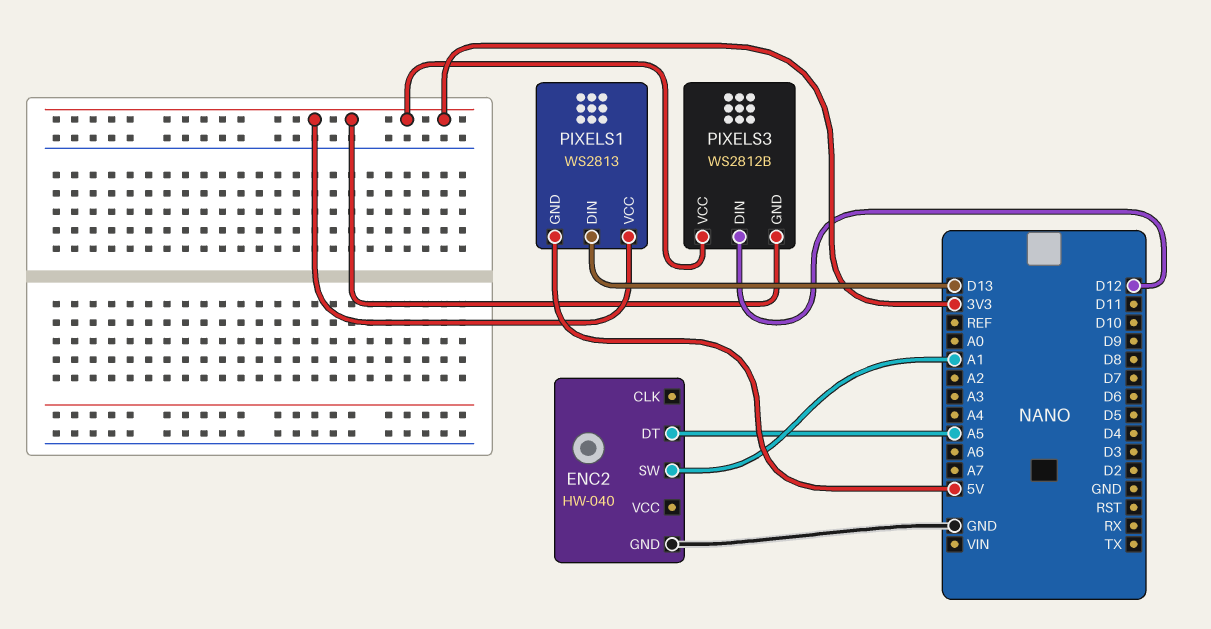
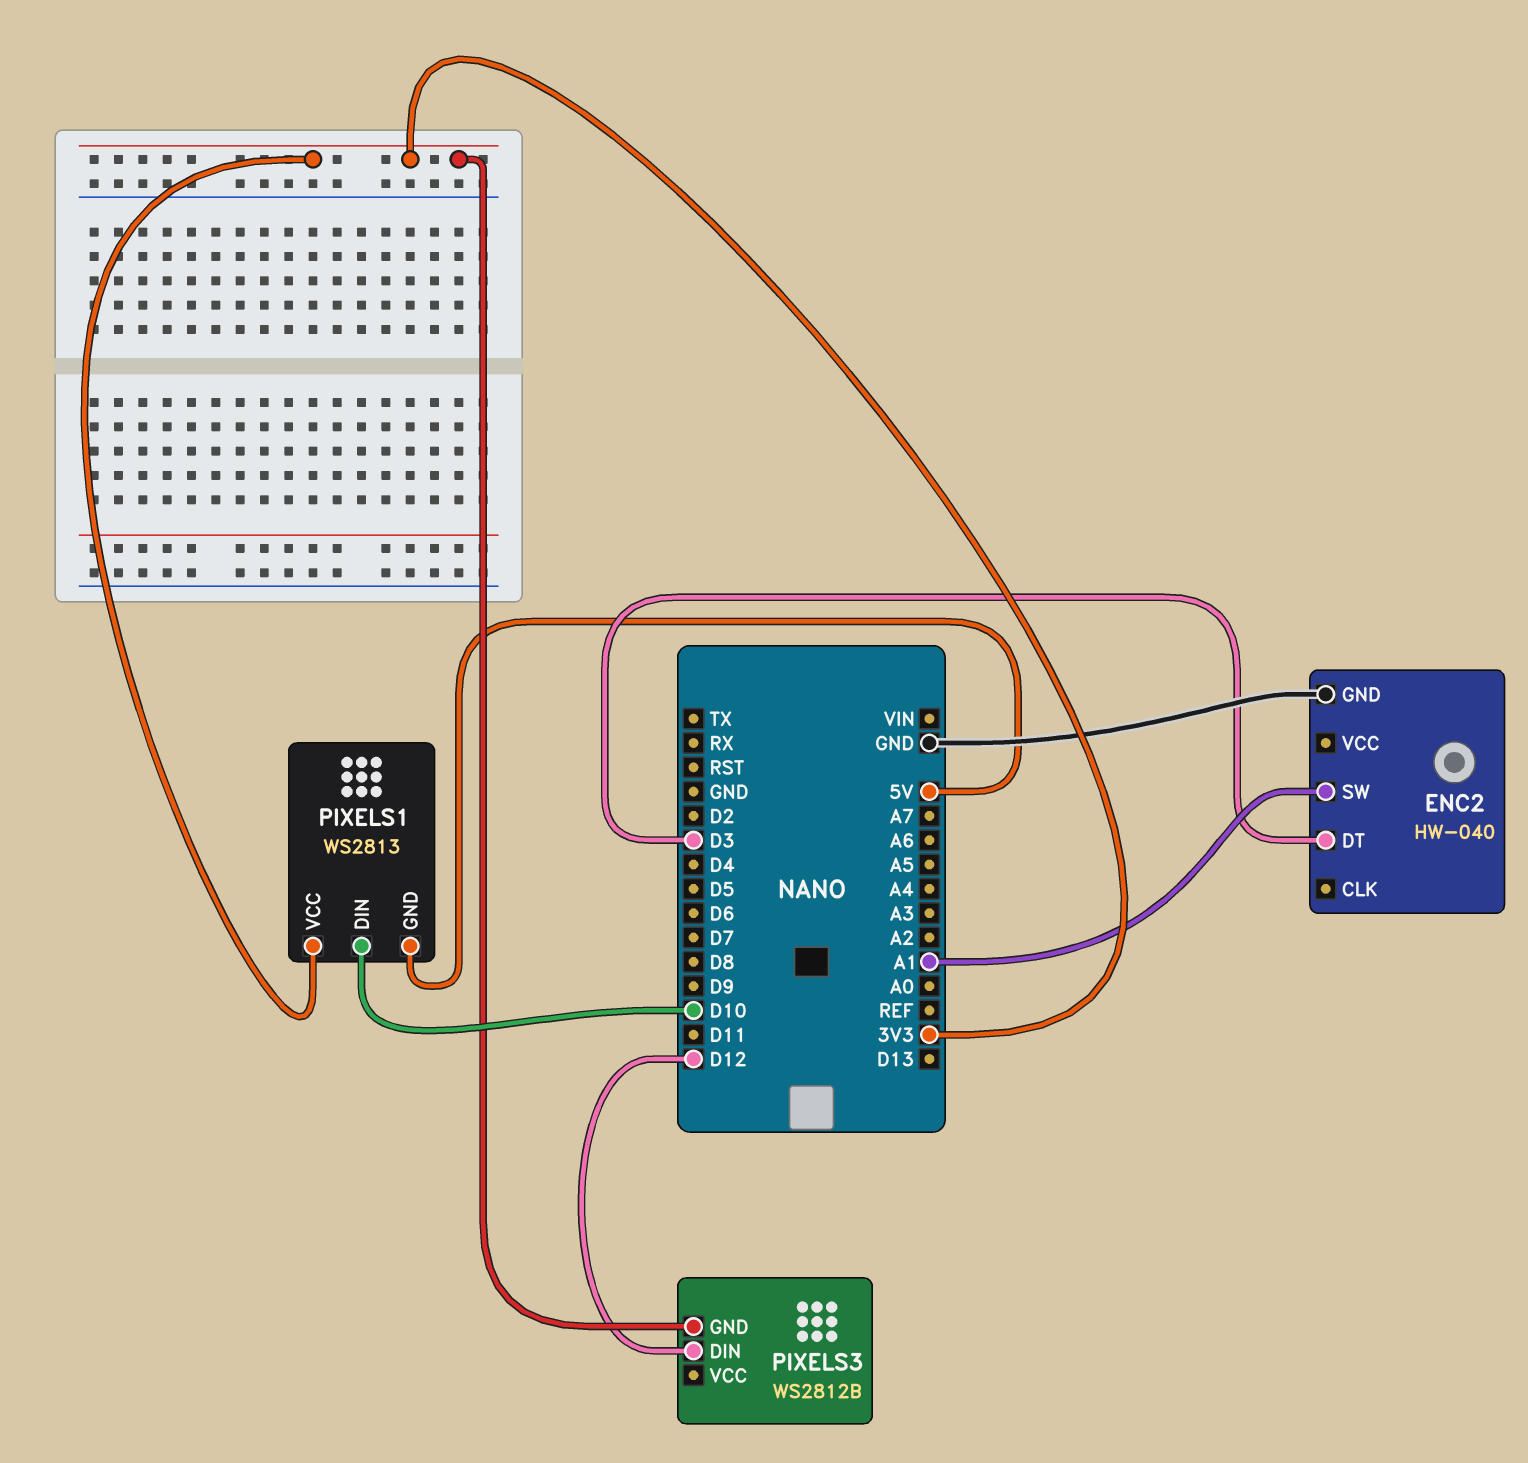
ENC2 pin DT: A5 -> D3
PIXELS1 pin DIN: D13 -> D10
PIXELS3 pin VCC: 3V3 -> none

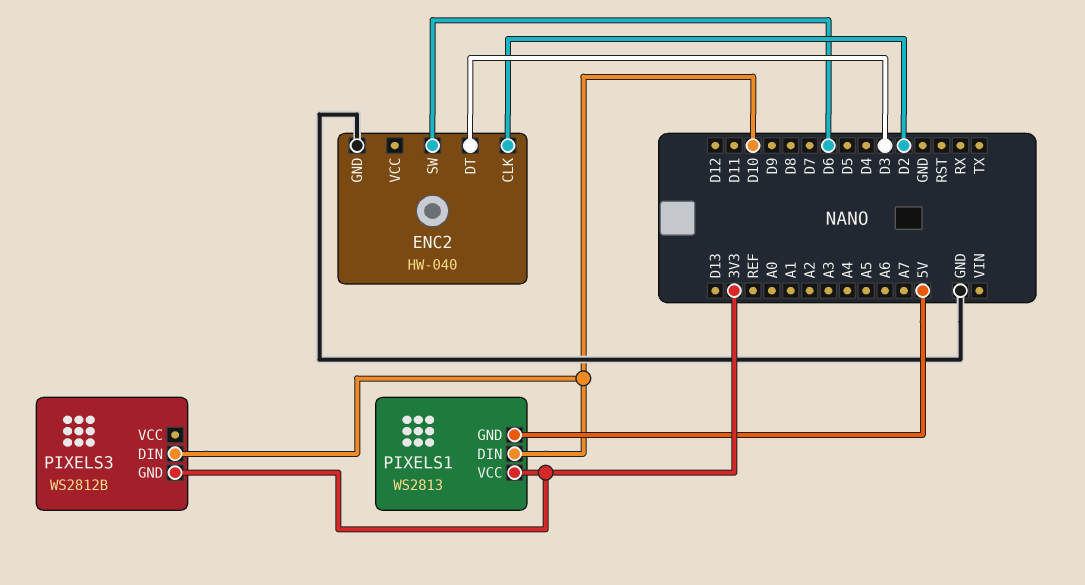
ENC2 pin CLK: none -> D2
ENC2 pin SW: A1 -> D6
PIXELS3 pin DIN: D12 -> D10

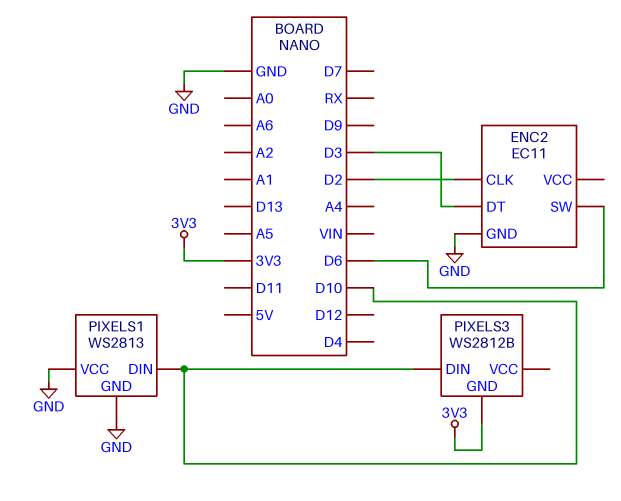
ENC2: HW-040 -> EC11
PIXELS1 pin GND: 5V -> GND
PIXELS1 pin VCC: 3V3 -> GND

